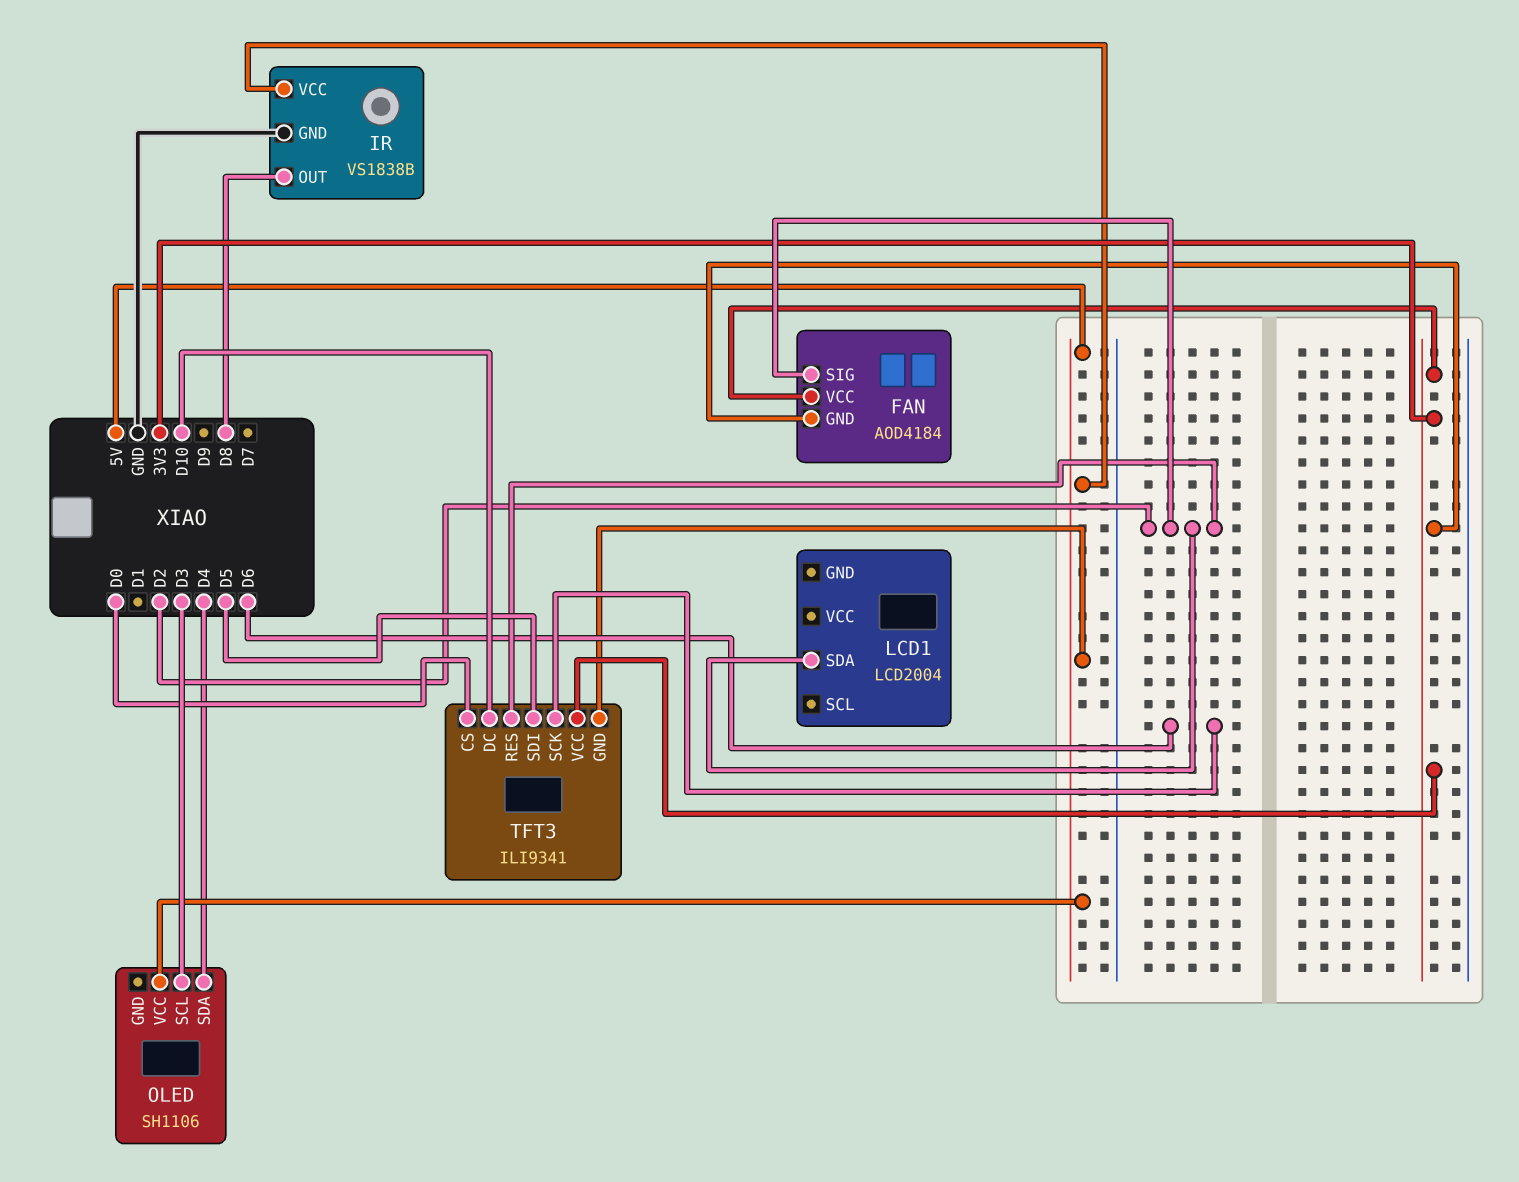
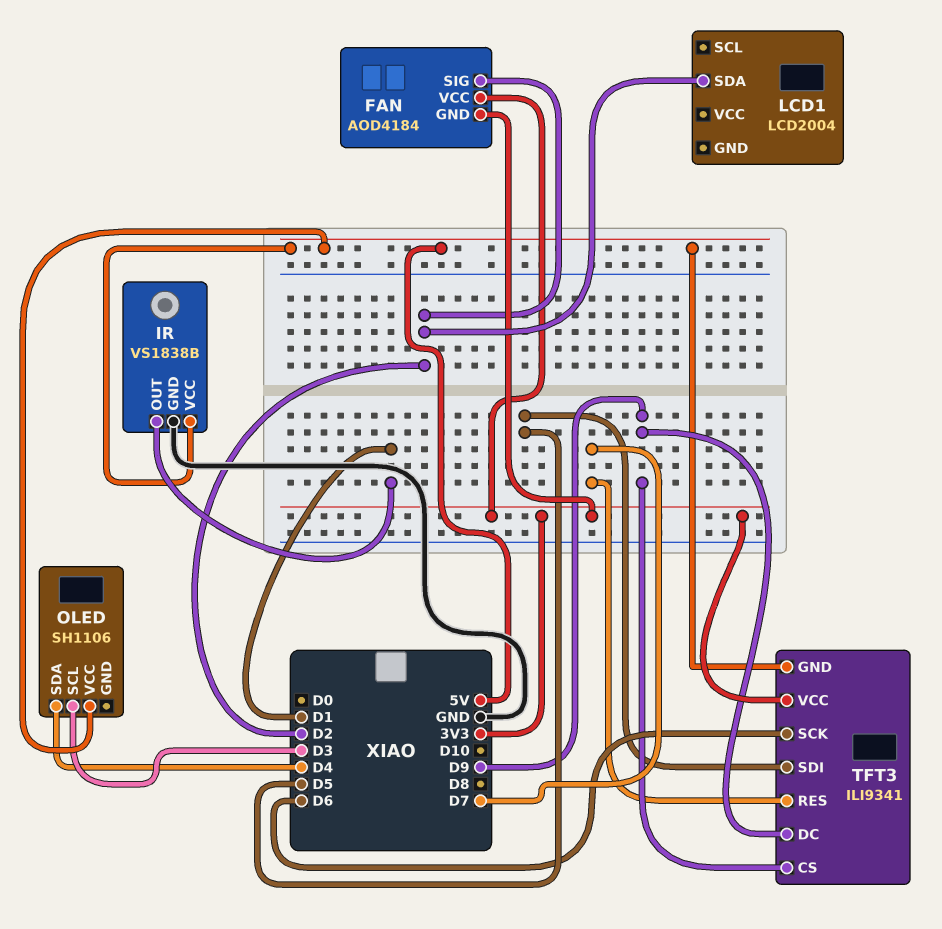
IR pin OUT: D8 -> D1
TFT3 pin CS: D0 -> D9
TFT3 pin DC: D10 -> D9
TFT3 pin RES: D2 -> D7

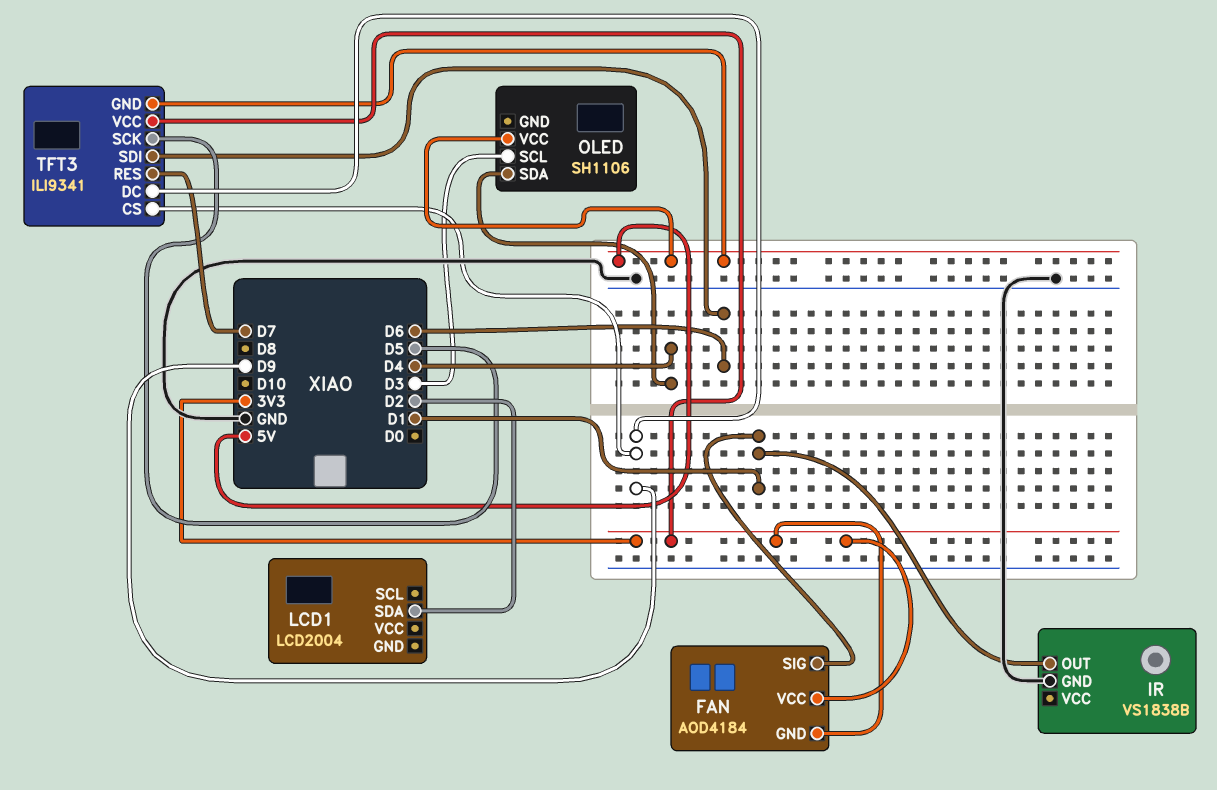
FAN pin SIG: D2 -> D1
IR pin VCC: 5V -> none
TFT3 pin SCK: D6 -> D5
TFT3 pin SDI: D5 -> D6

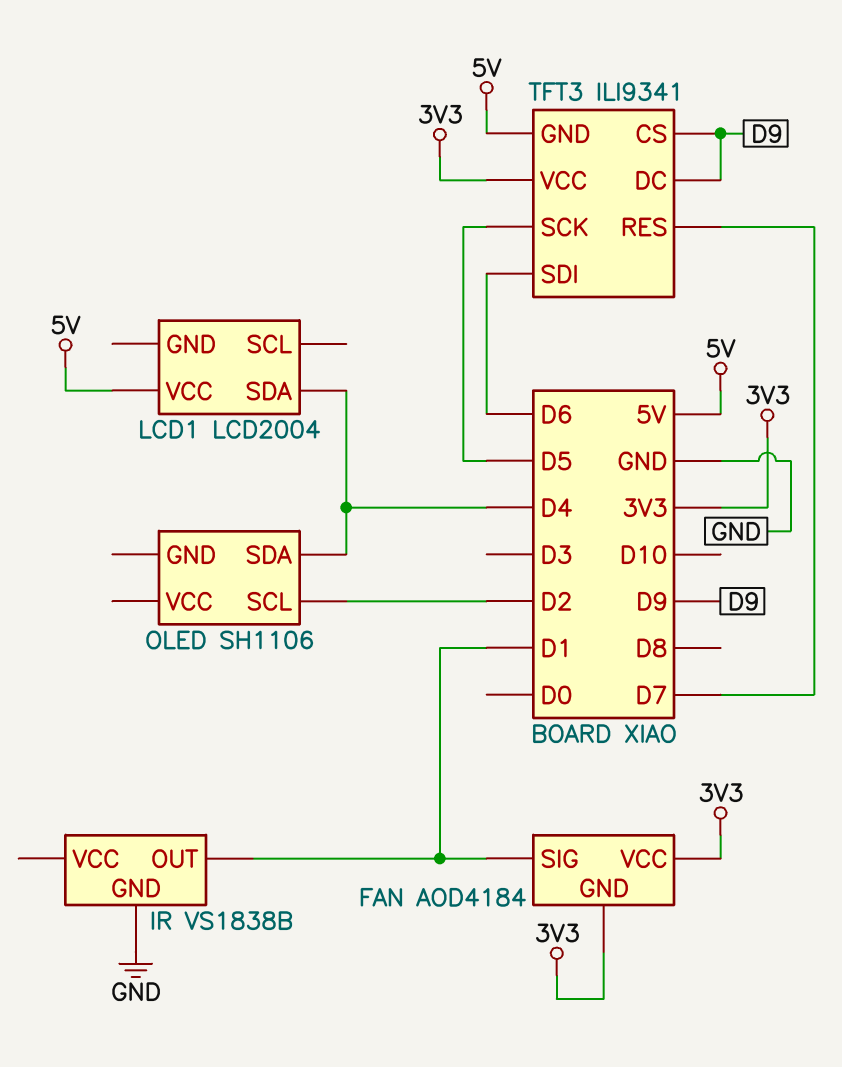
LCD1 pin SDA: D2 -> D4
LCD1 pin VCC: none -> 5V
OLED pin SCL: D3 -> D2
OLED pin VCC: 5V -> none

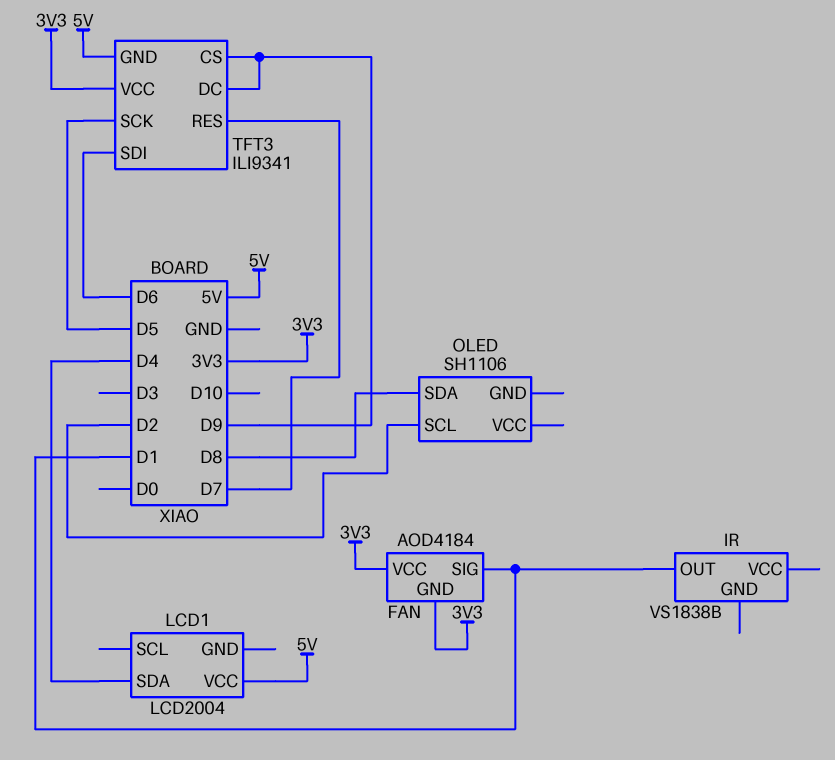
IR pin GND: GND -> none
OLED pin SDA: D4 -> D8

